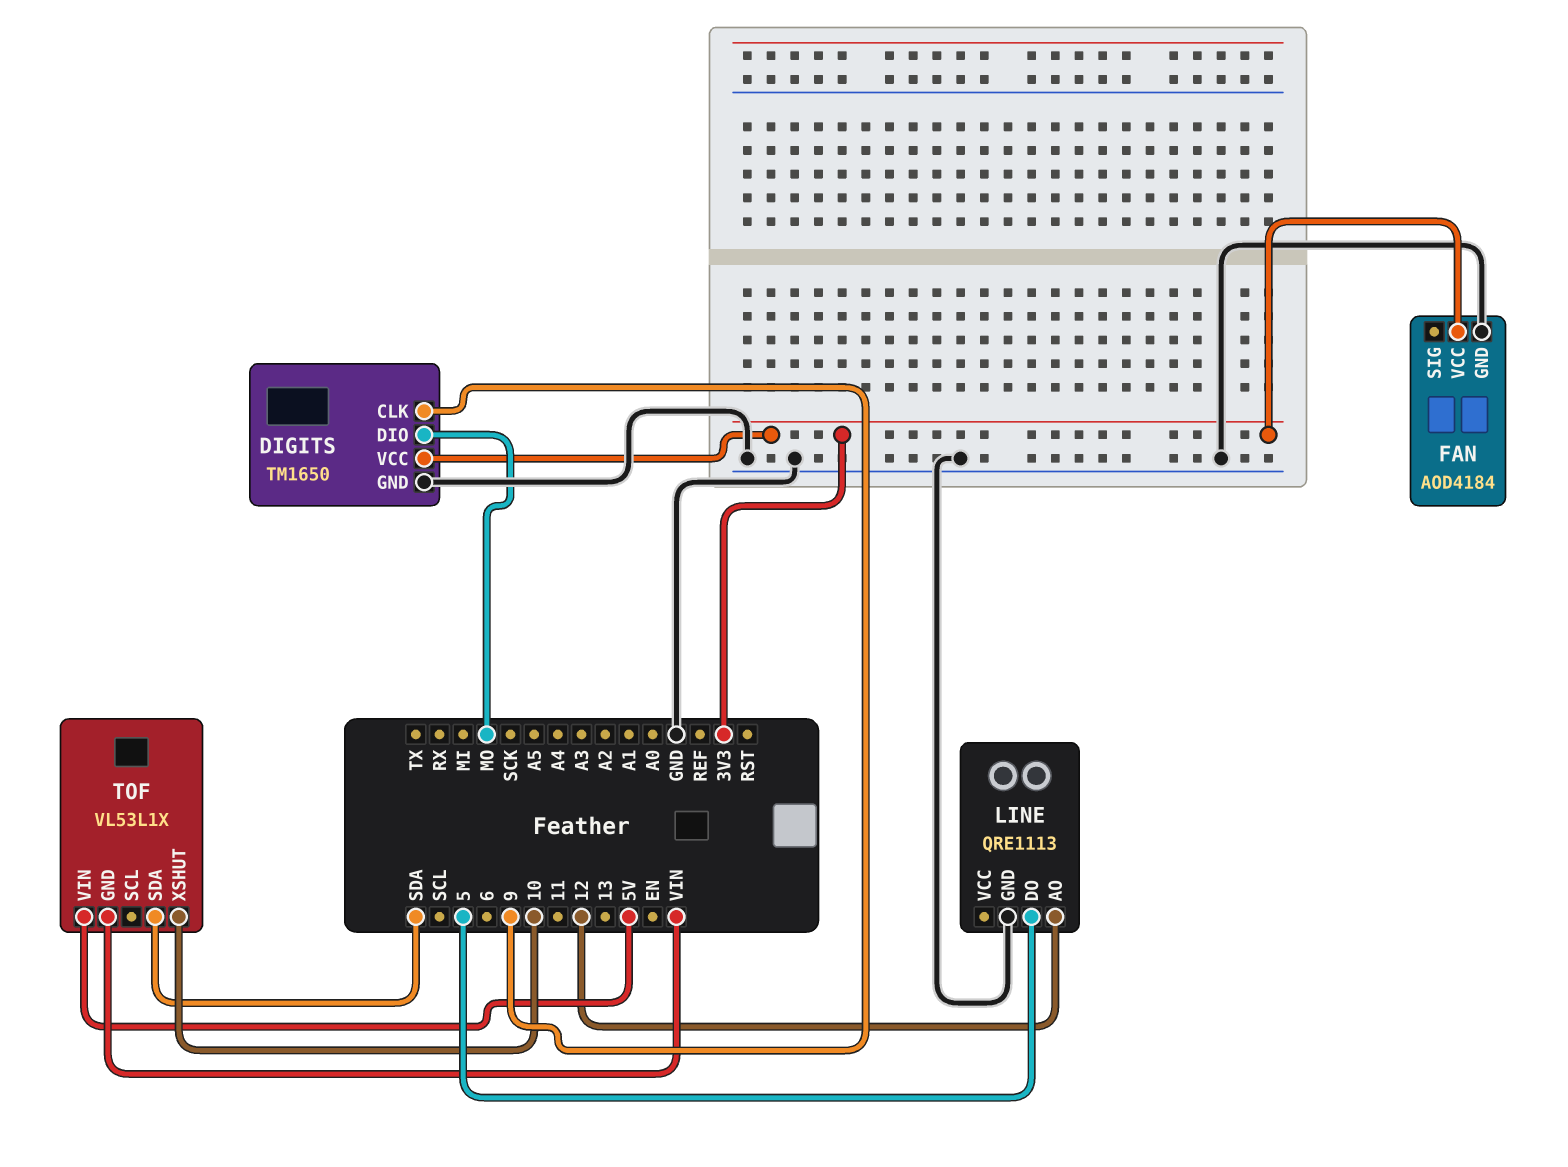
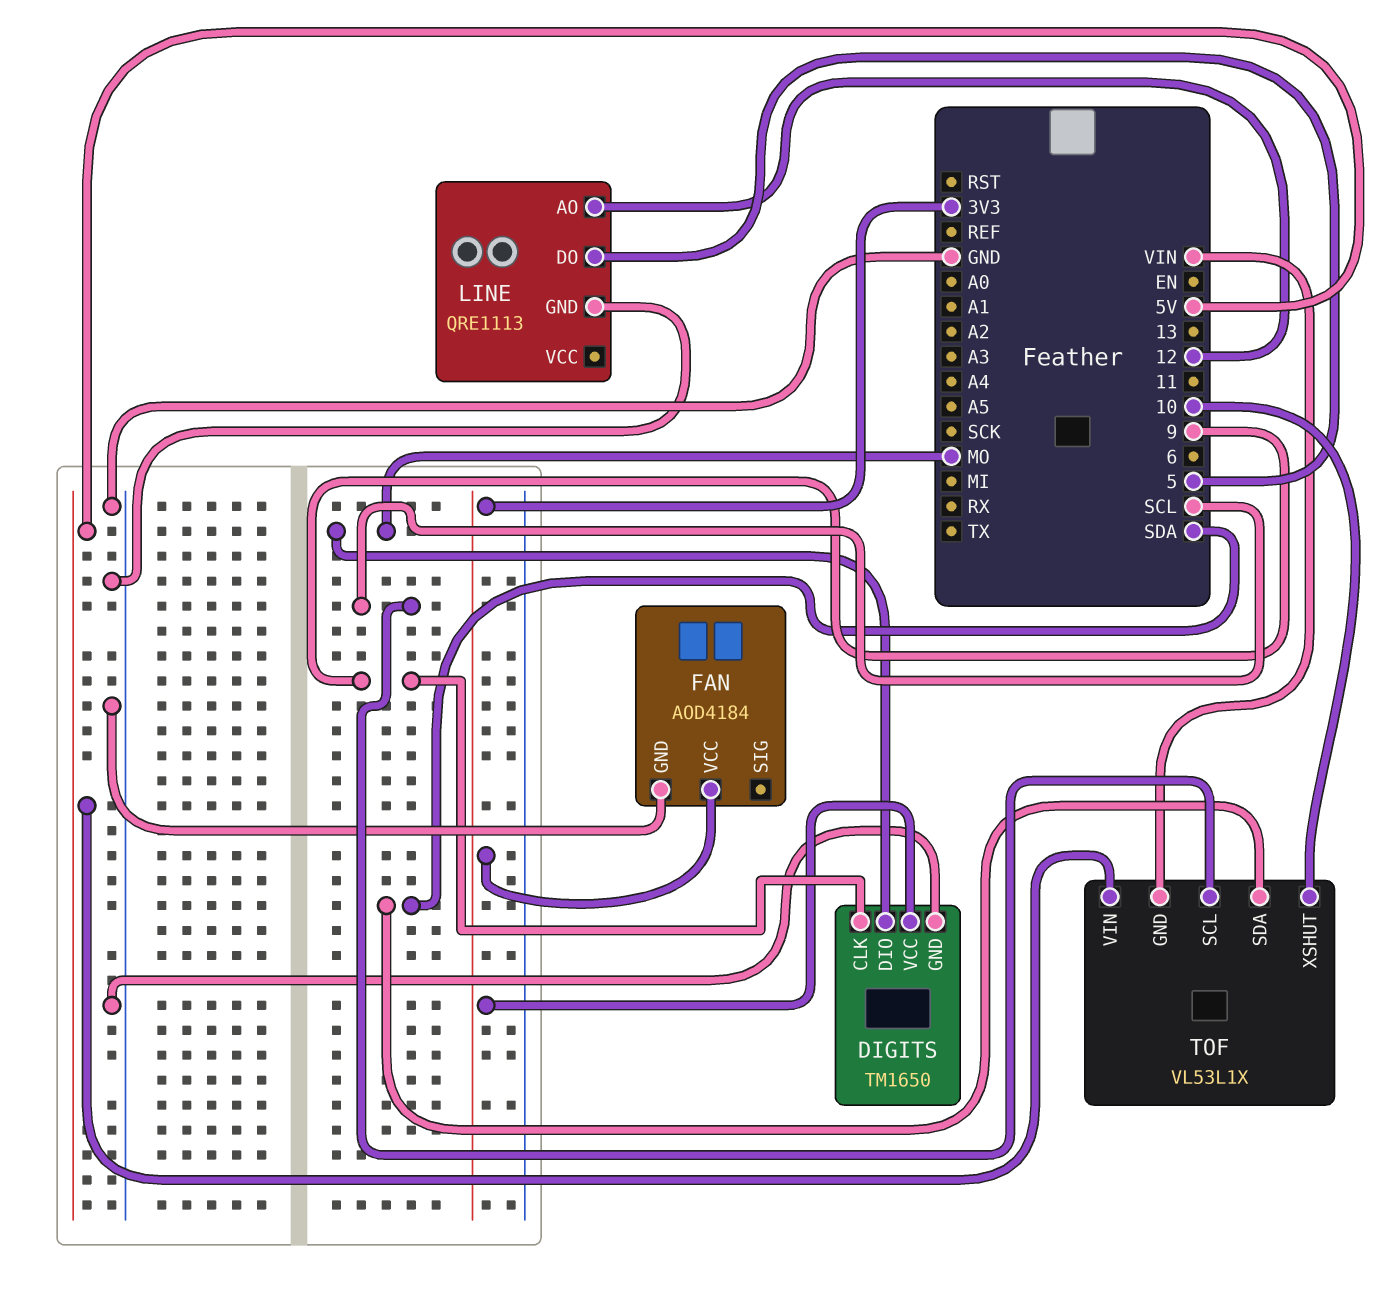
TOF pin SCL: none -> SCL

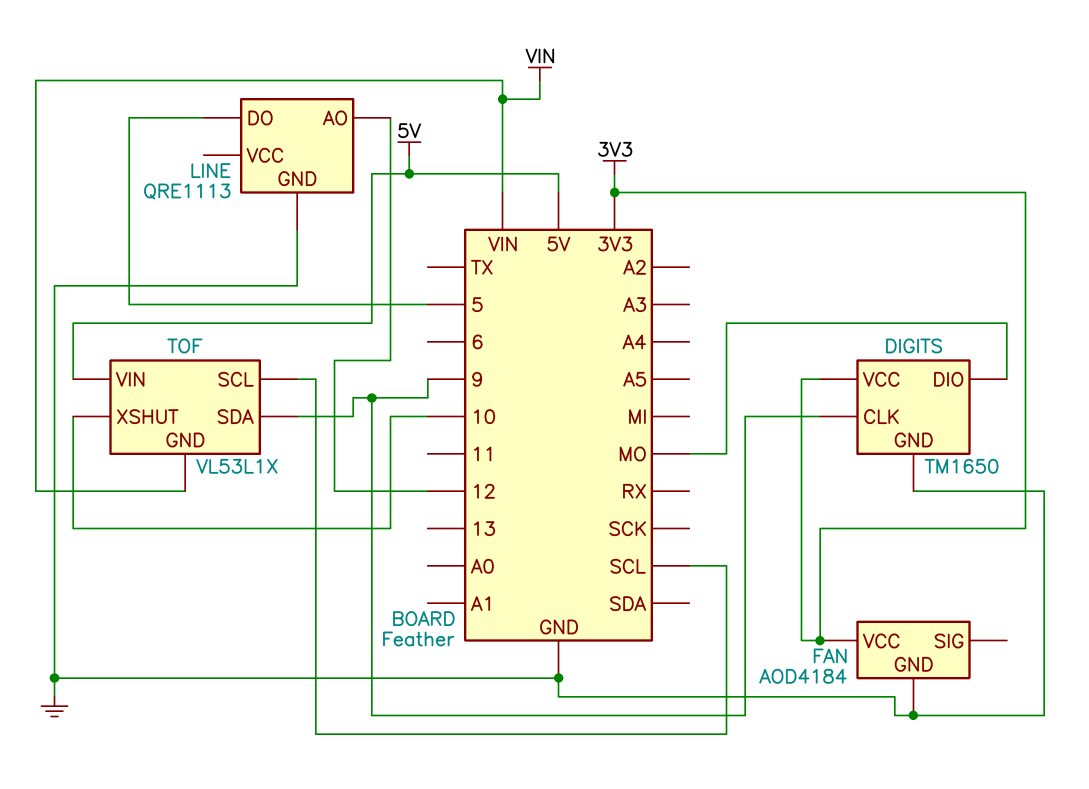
TOF pin SDA: SDA -> 9

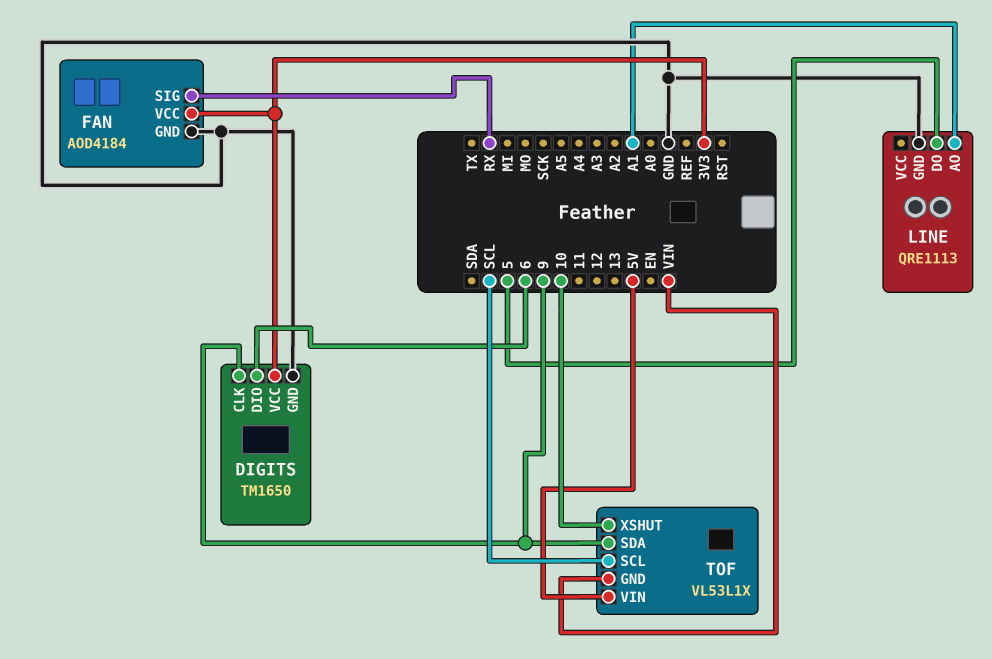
DIGITS pin DIO: MO -> 6
FAN pin SIG: none -> RX
LINE pin AO: 12 -> A1

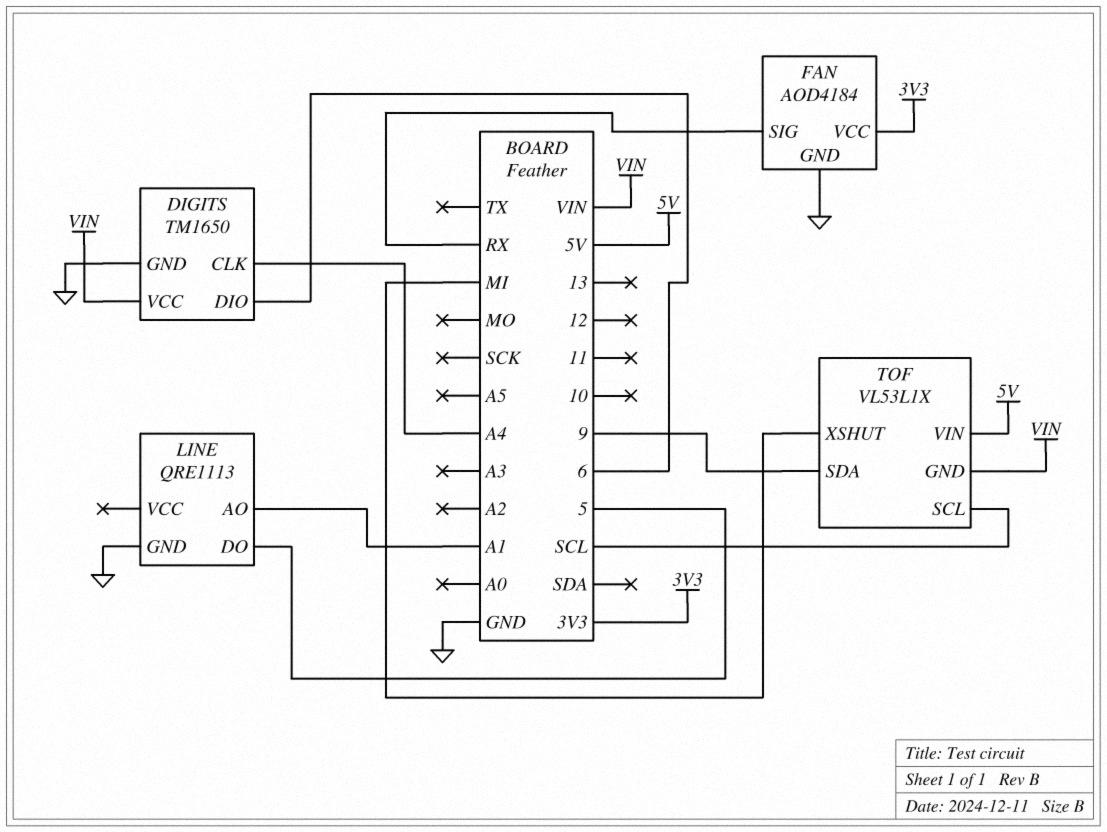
DIGITS pin CLK: 9 -> A4
DIGITS pin VCC: 3V3 -> VIN
TOF pin XSHUT: 10 -> MI

